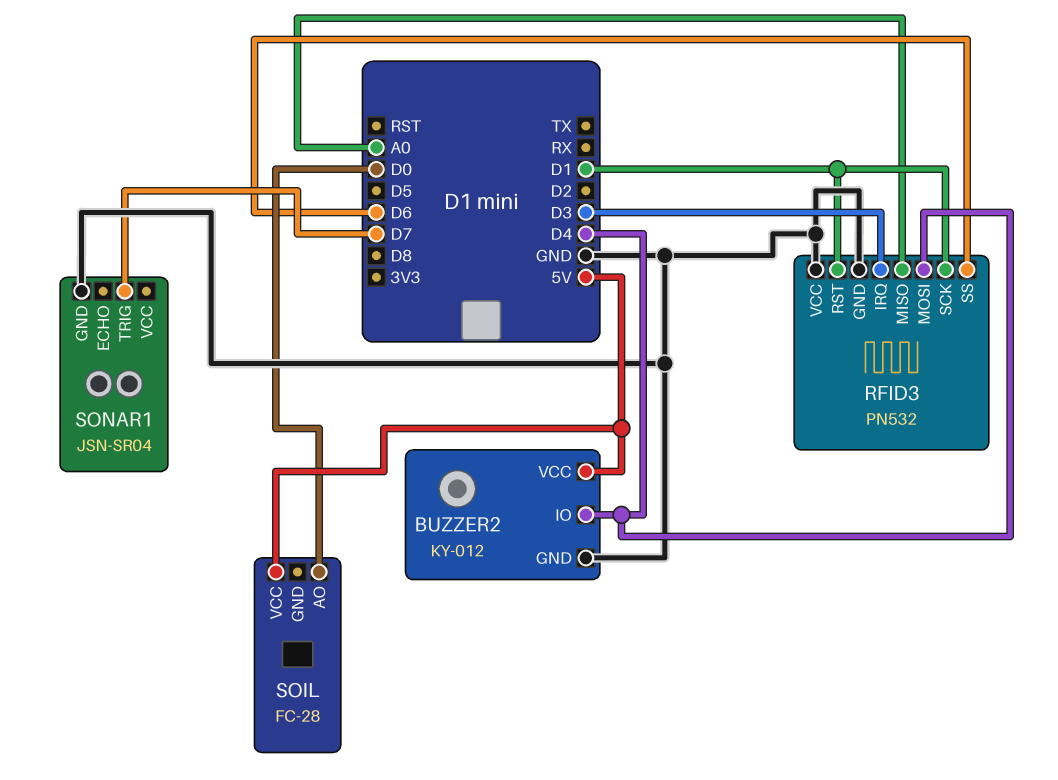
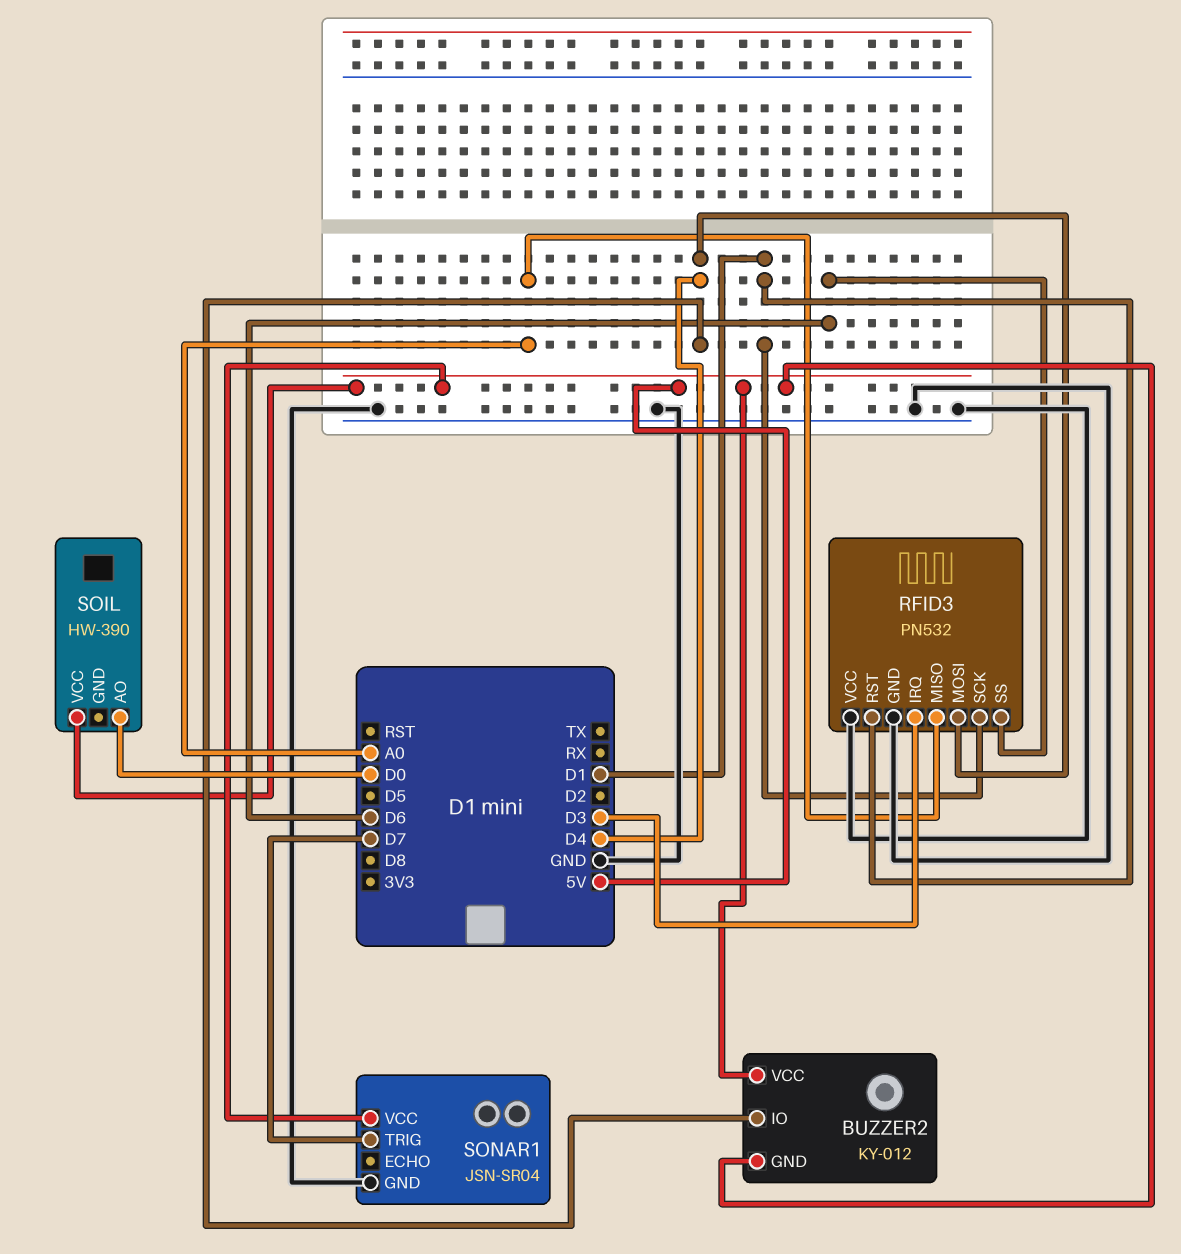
BUZZER2 pin GND: GND -> 5V
SOIL: FC-28 -> HW-390
SONAR1 pin VCC: none -> 5V

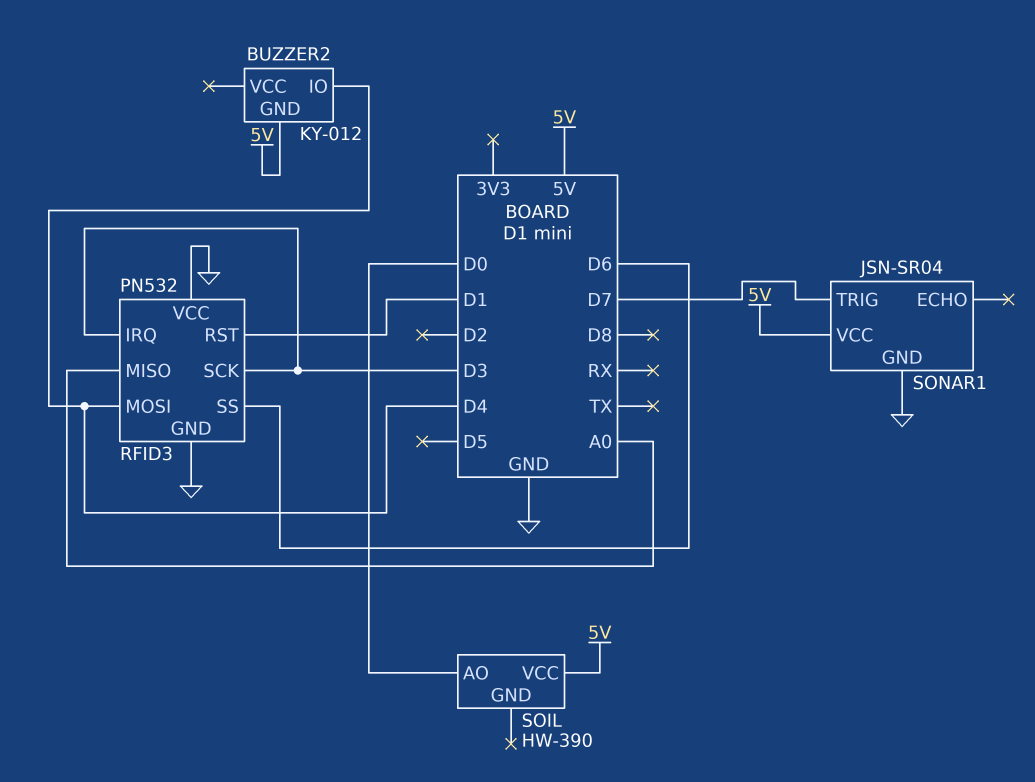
BUZZER2 pin VCC: 5V -> none
RFID3 pin SCK: D1 -> D3

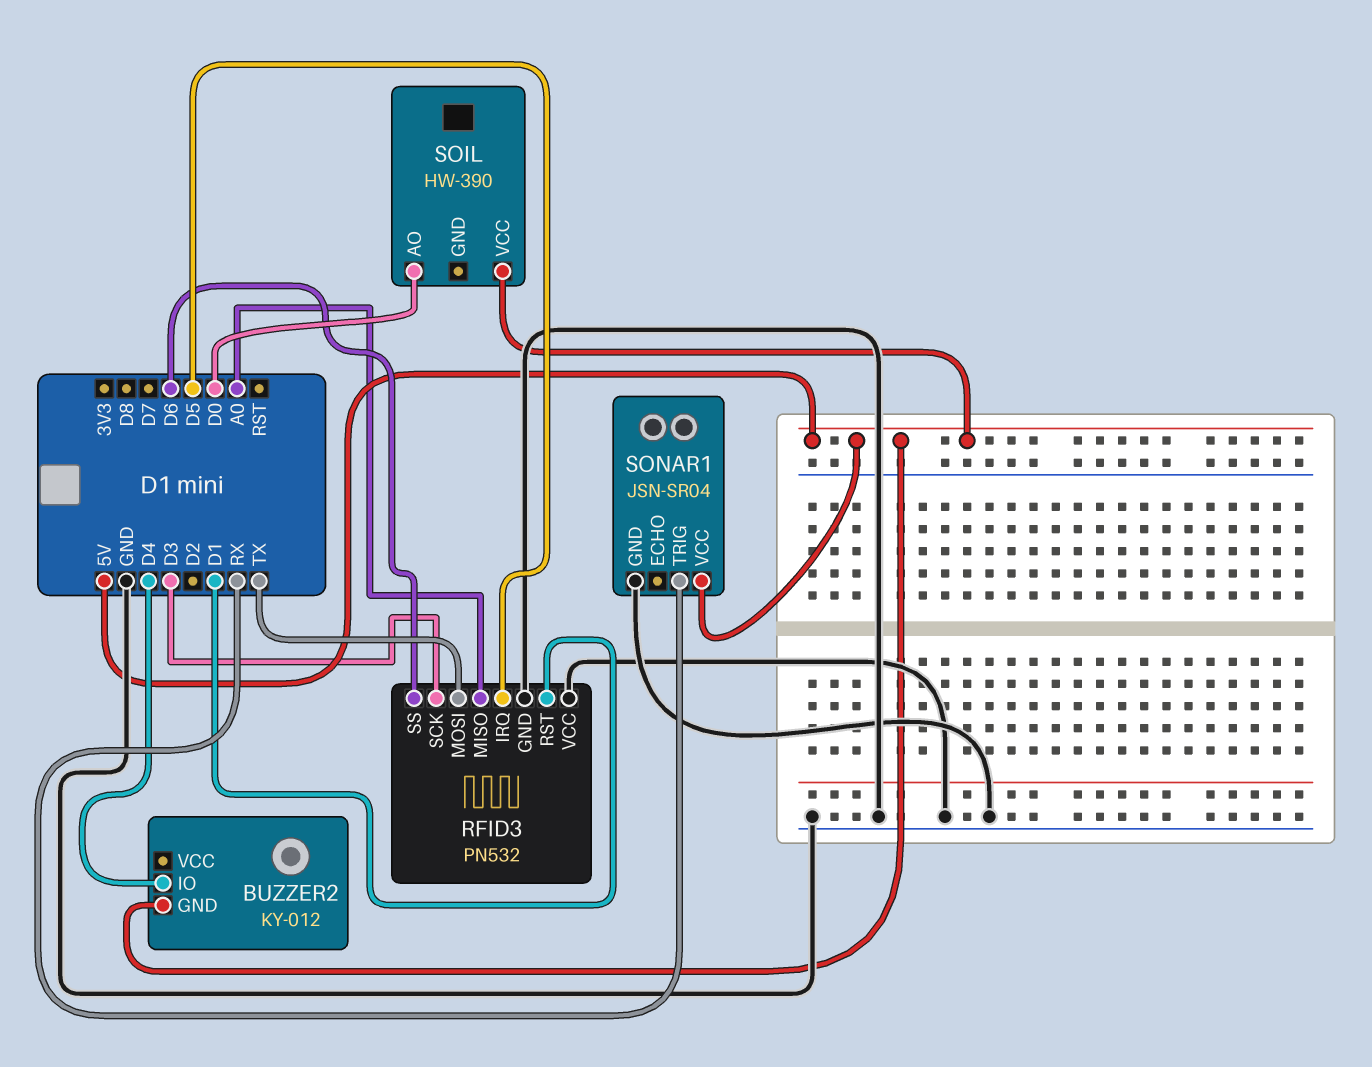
RFID3 pin IRQ: D3 -> D5
RFID3 pin MOSI: D4 -> TX
SONAR1 pin TRIG: D7 -> RX

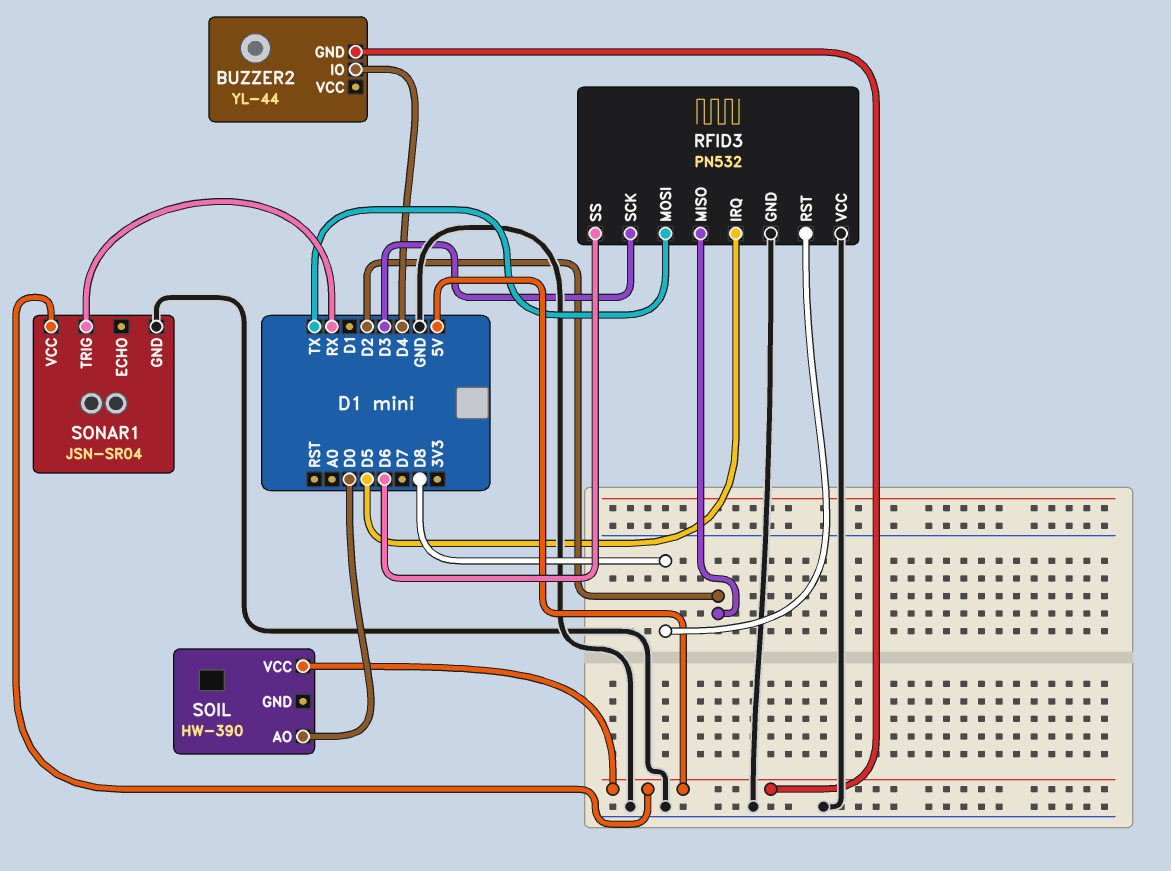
BUZZER2: KY-012 -> YL-44
RFID3 pin MISO: A0 -> D2
RFID3 pin RST: D1 -> D8

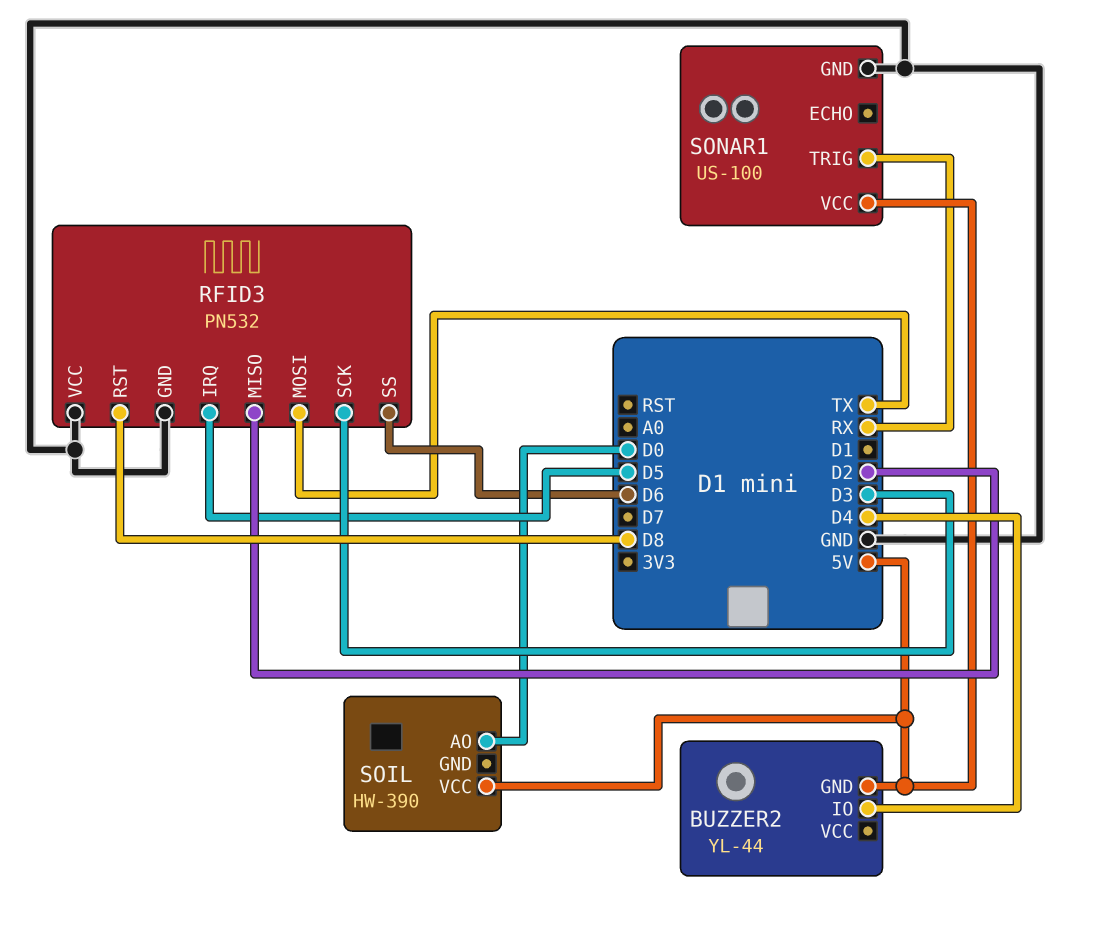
SONAR1: JSN-SR04 -> US-100

